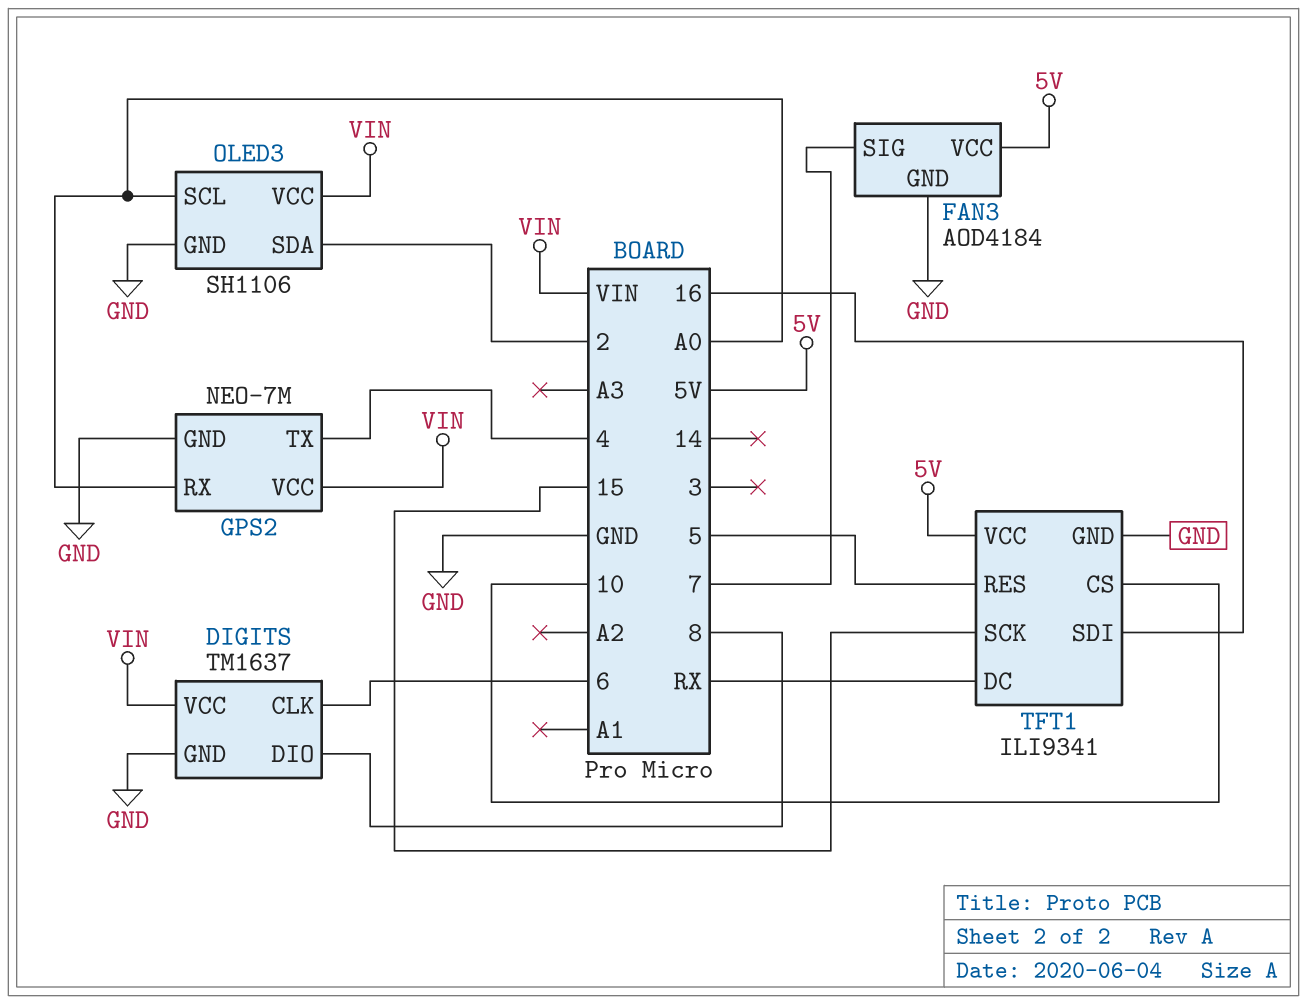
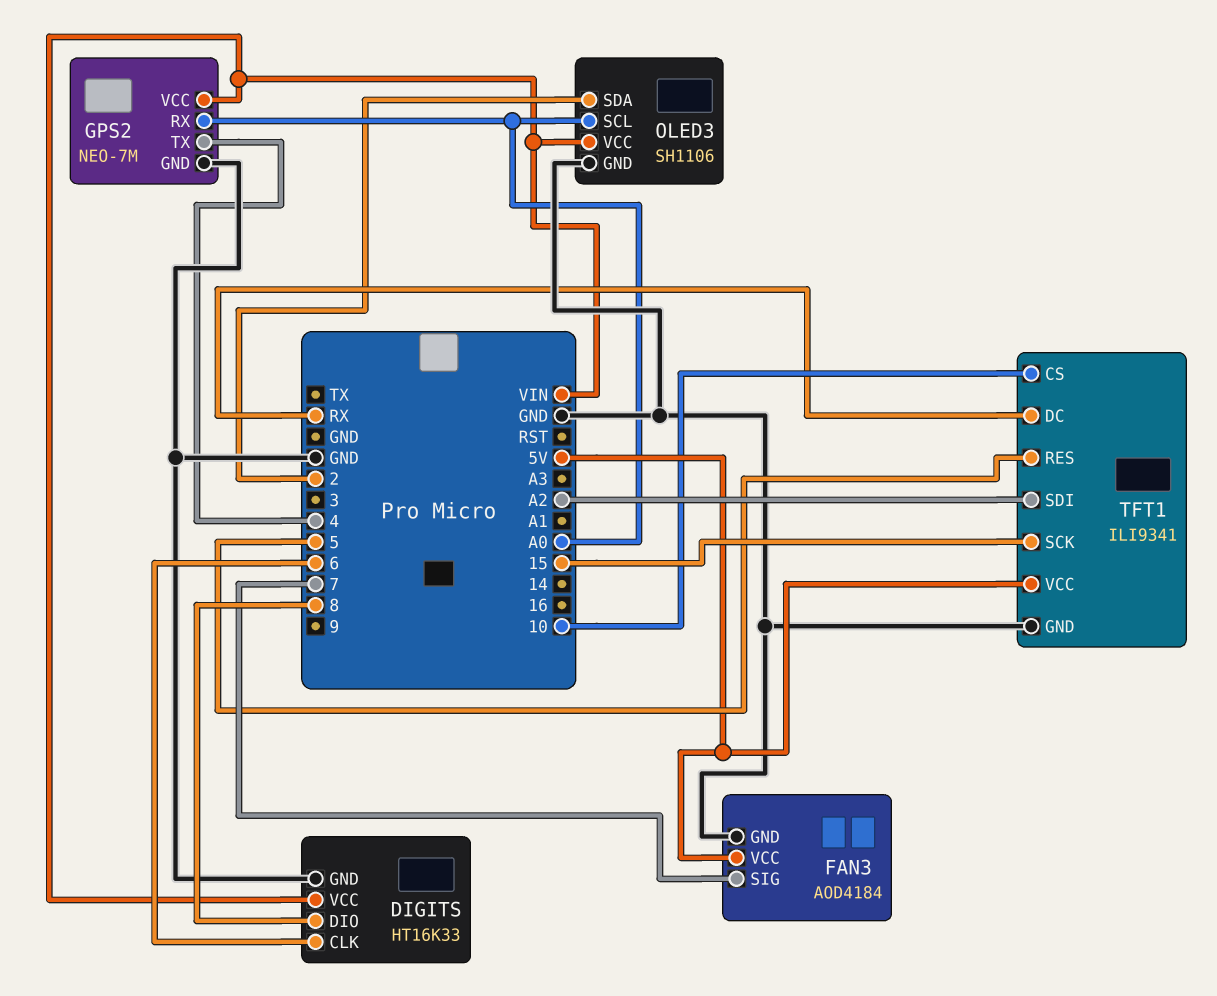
DIGITS: TM1637 -> HT16K33
TFT1 pin SDI: 16 -> A2

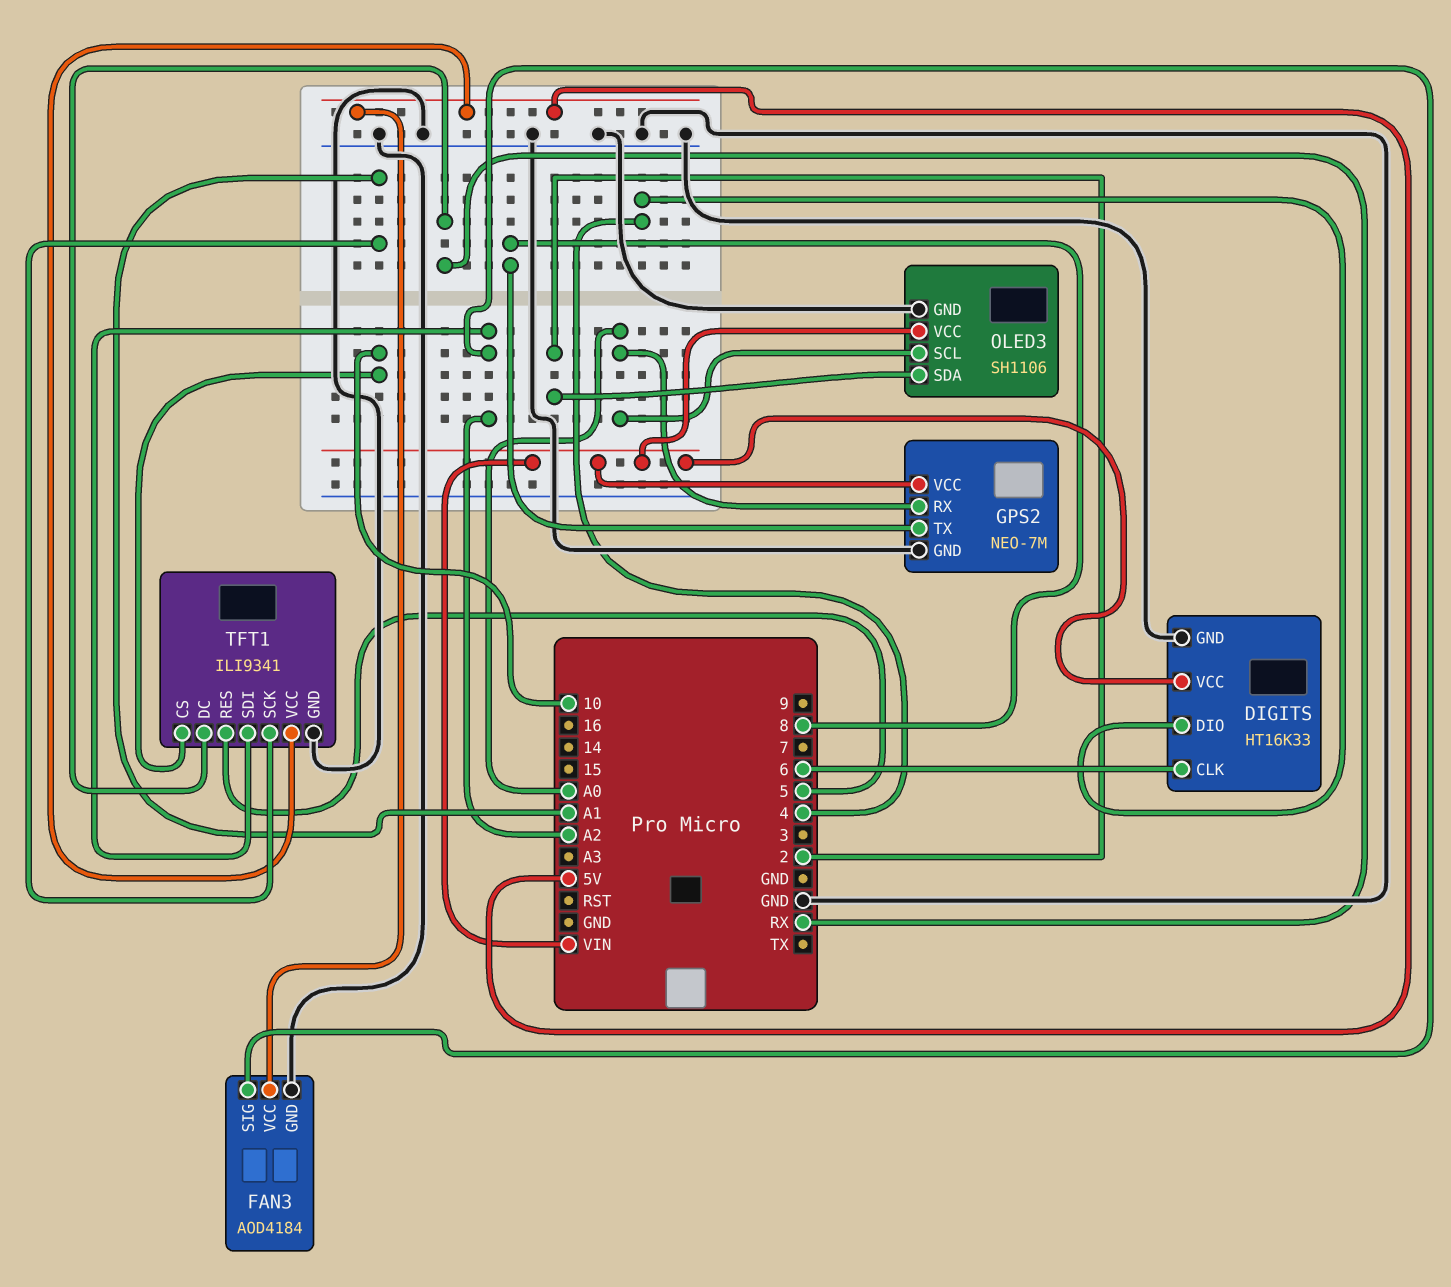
DIGITS pin DIO: 8 -> 4
FAN3 pin SIG: 7 -> A2
GPS2 pin TX: 4 -> 8
TFT1 pin SCK: 15 -> A1

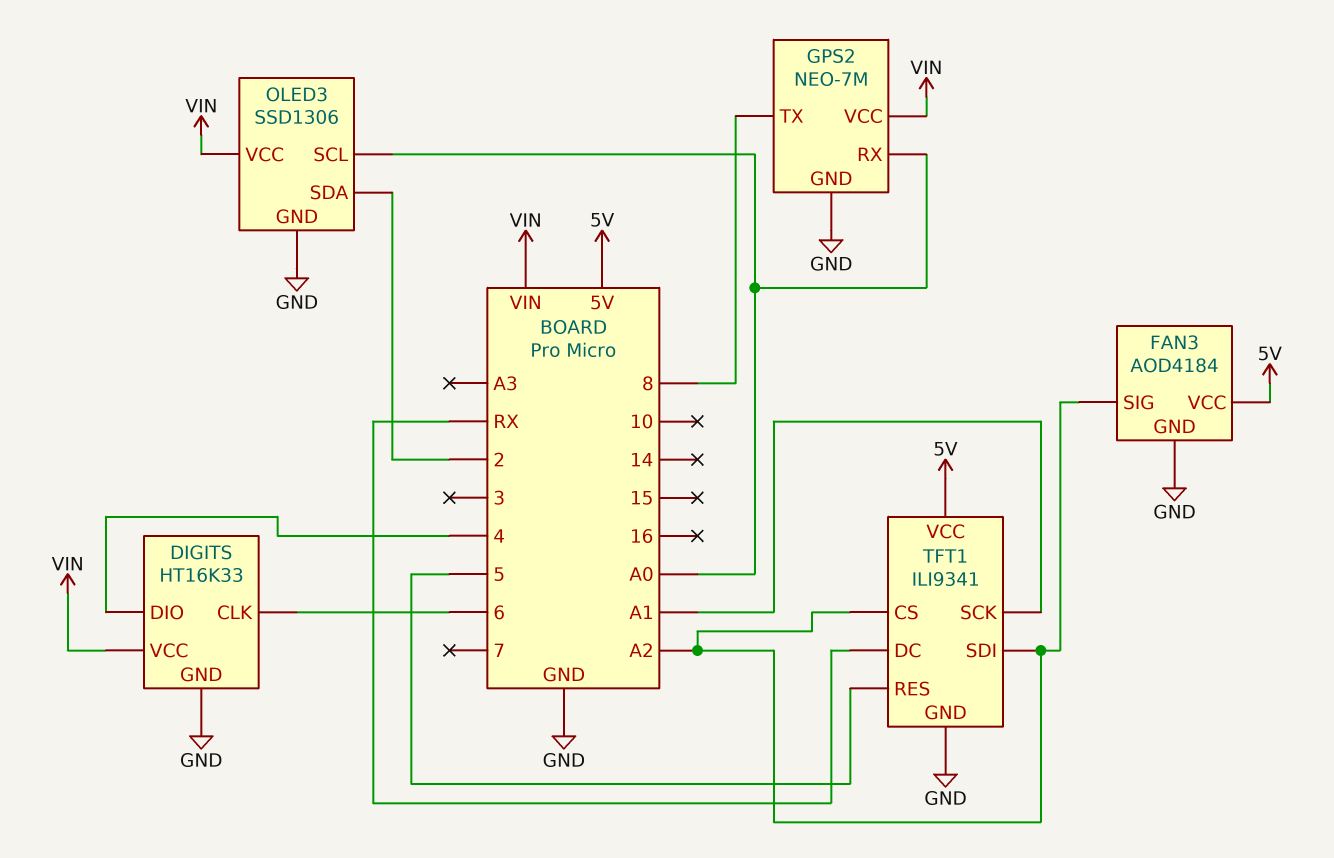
OLED3: SH1106 -> SSD1306
TFT1 pin CS: 10 -> A2

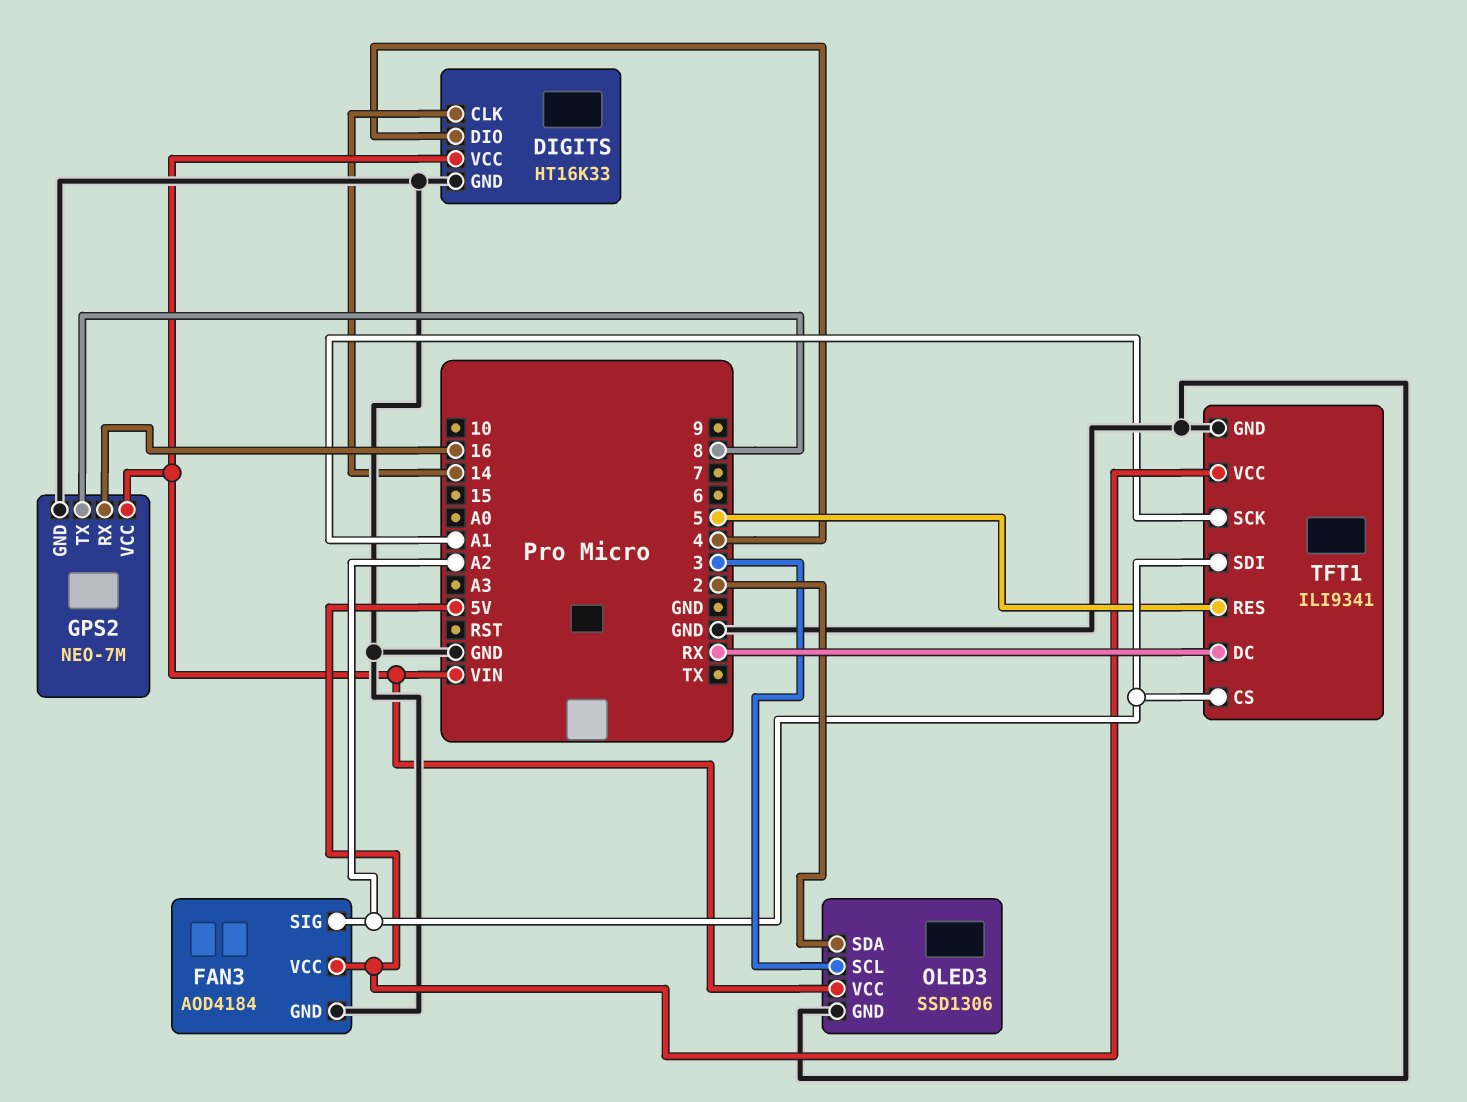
DIGITS pin CLK: 6 -> 14
GPS2 pin RX: A0 -> 16
OLED3 pin SCL: A0 -> 3

